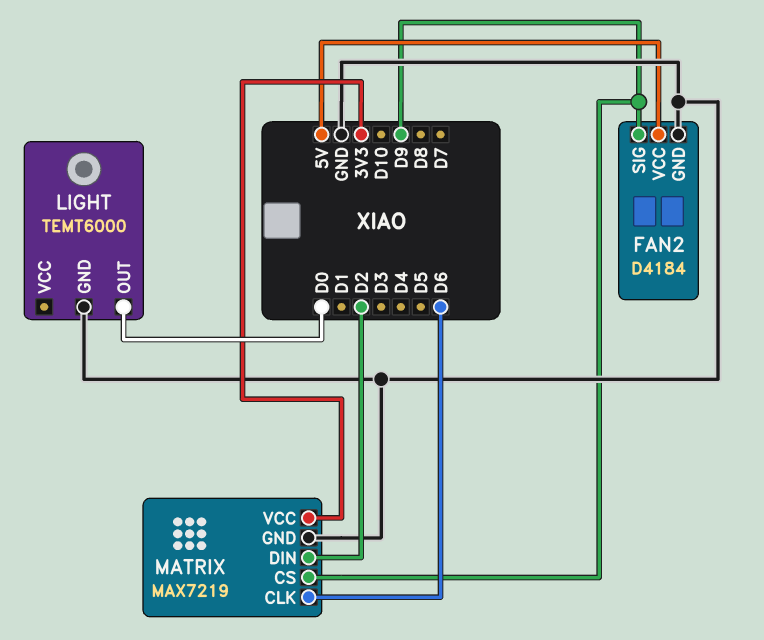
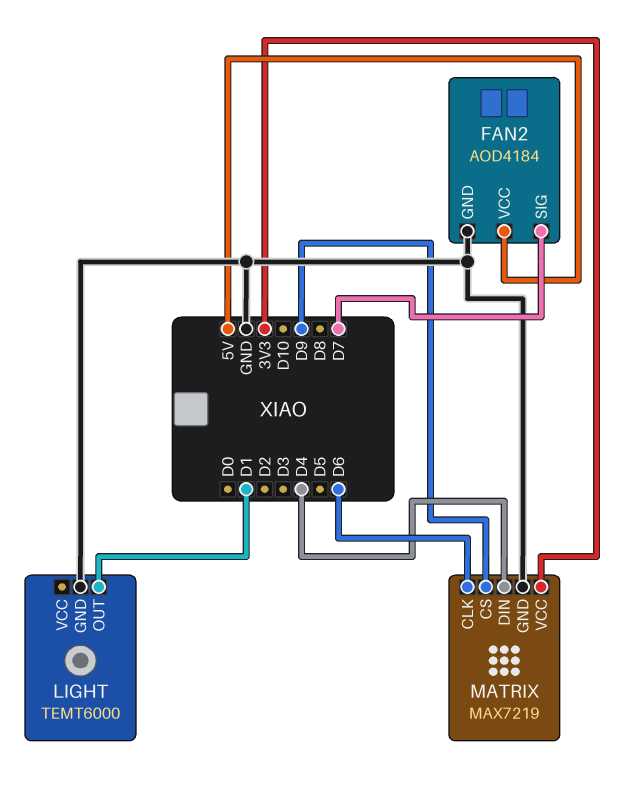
FAN2: D4184 -> AOD4184
FAN2 pin SIG: D9 -> D7
LIGHT pin OUT: D0 -> D1
MATRIX pin DIN: D2 -> D4

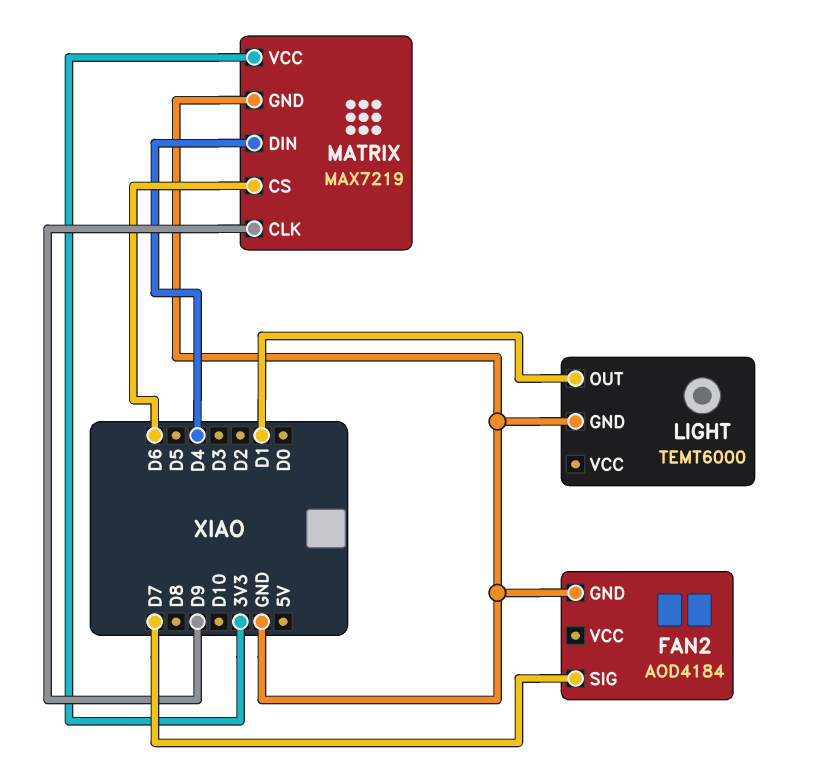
FAN2 pin VCC: 5V -> none
MATRIX pin CLK: D6 -> D9
MATRIX pin CS: D9 -> D6

